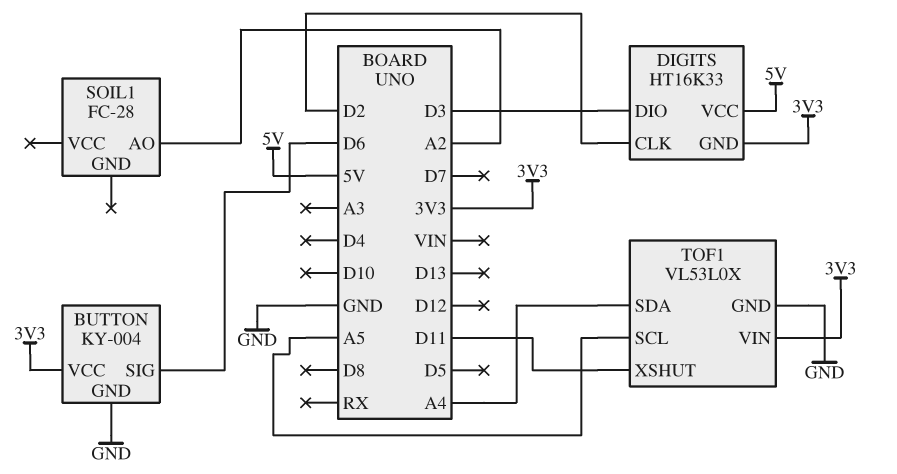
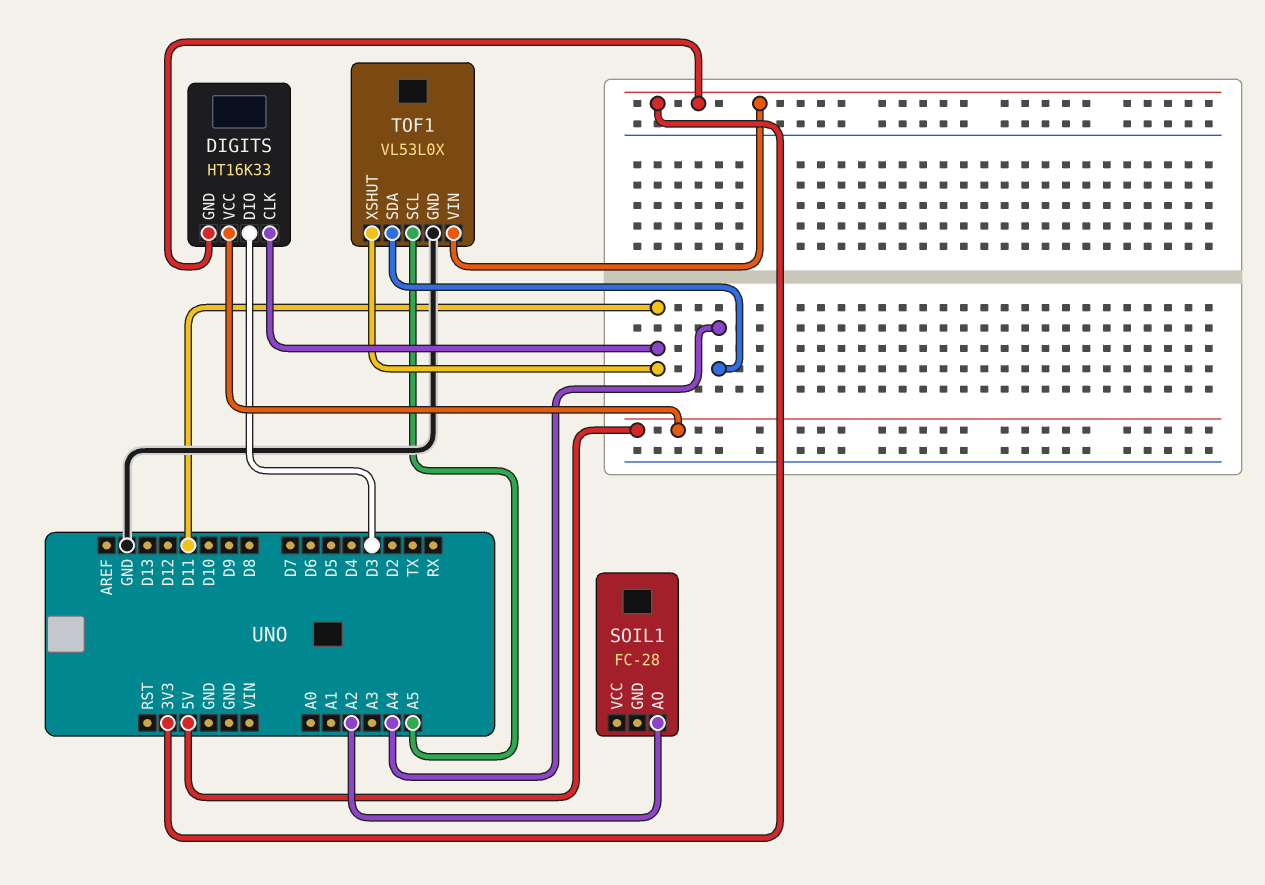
BUTTON: KY-004 -> none
BUTTON pin GND: GND -> none
BUTTON pin SIG: D6 -> none
BUTTON pin VCC: 3V3 -> none
DIGITS pin CLK: D2 -> D11

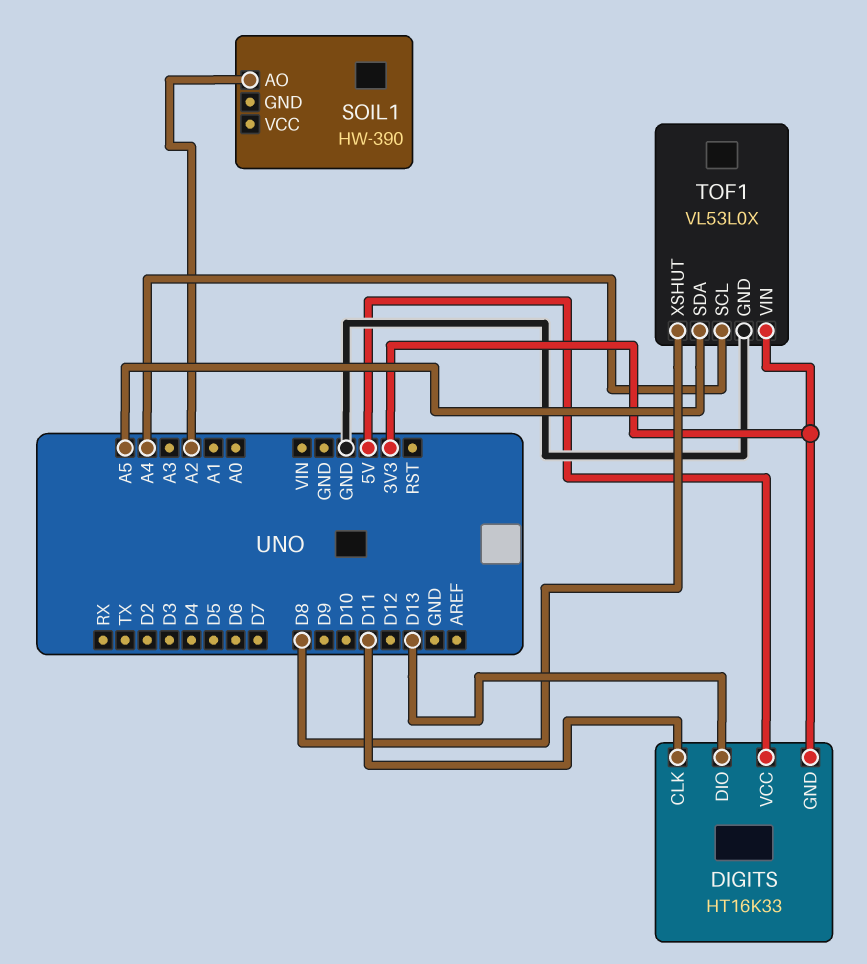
DIGITS pin DIO: D3 -> D13
SOIL1: FC-28 -> HW-390
TOF1 pin SCL: A5 -> A4
TOF1 pin SDA: A4 -> A5
TOF1 pin XSHUT: D11 -> D8

